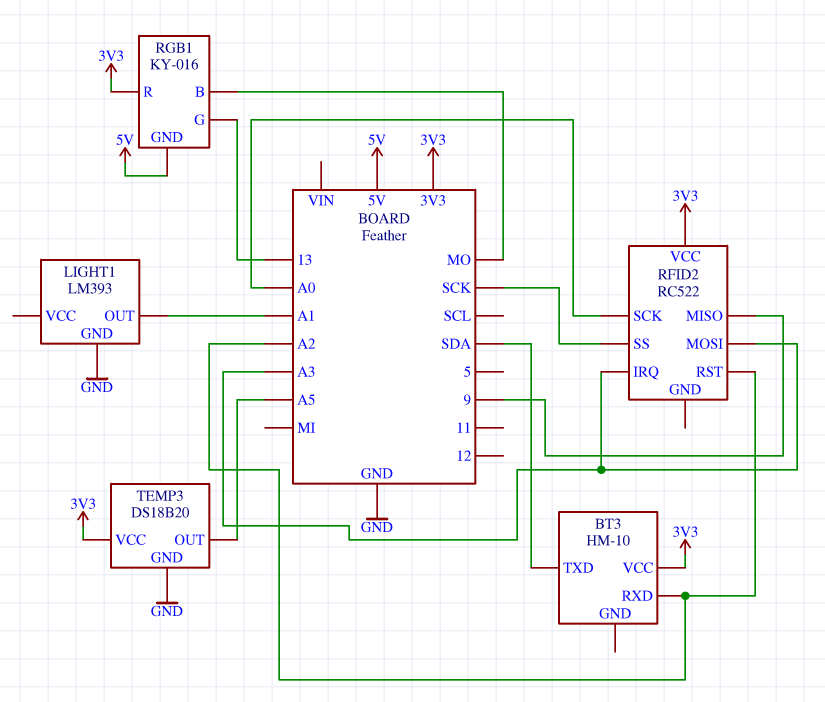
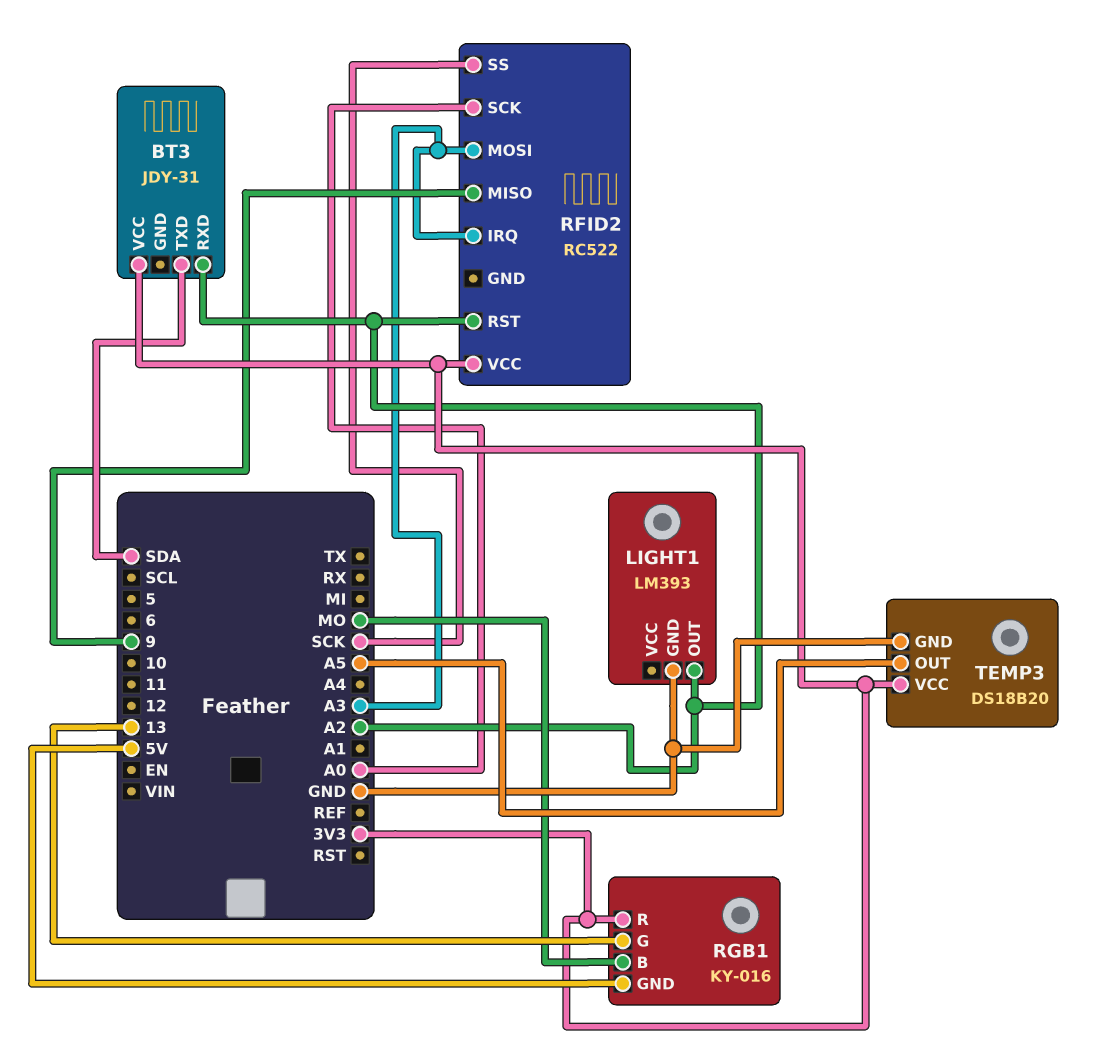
BT3: HM-10 -> JDY-31
LIGHT1 pin OUT: A1 -> A2

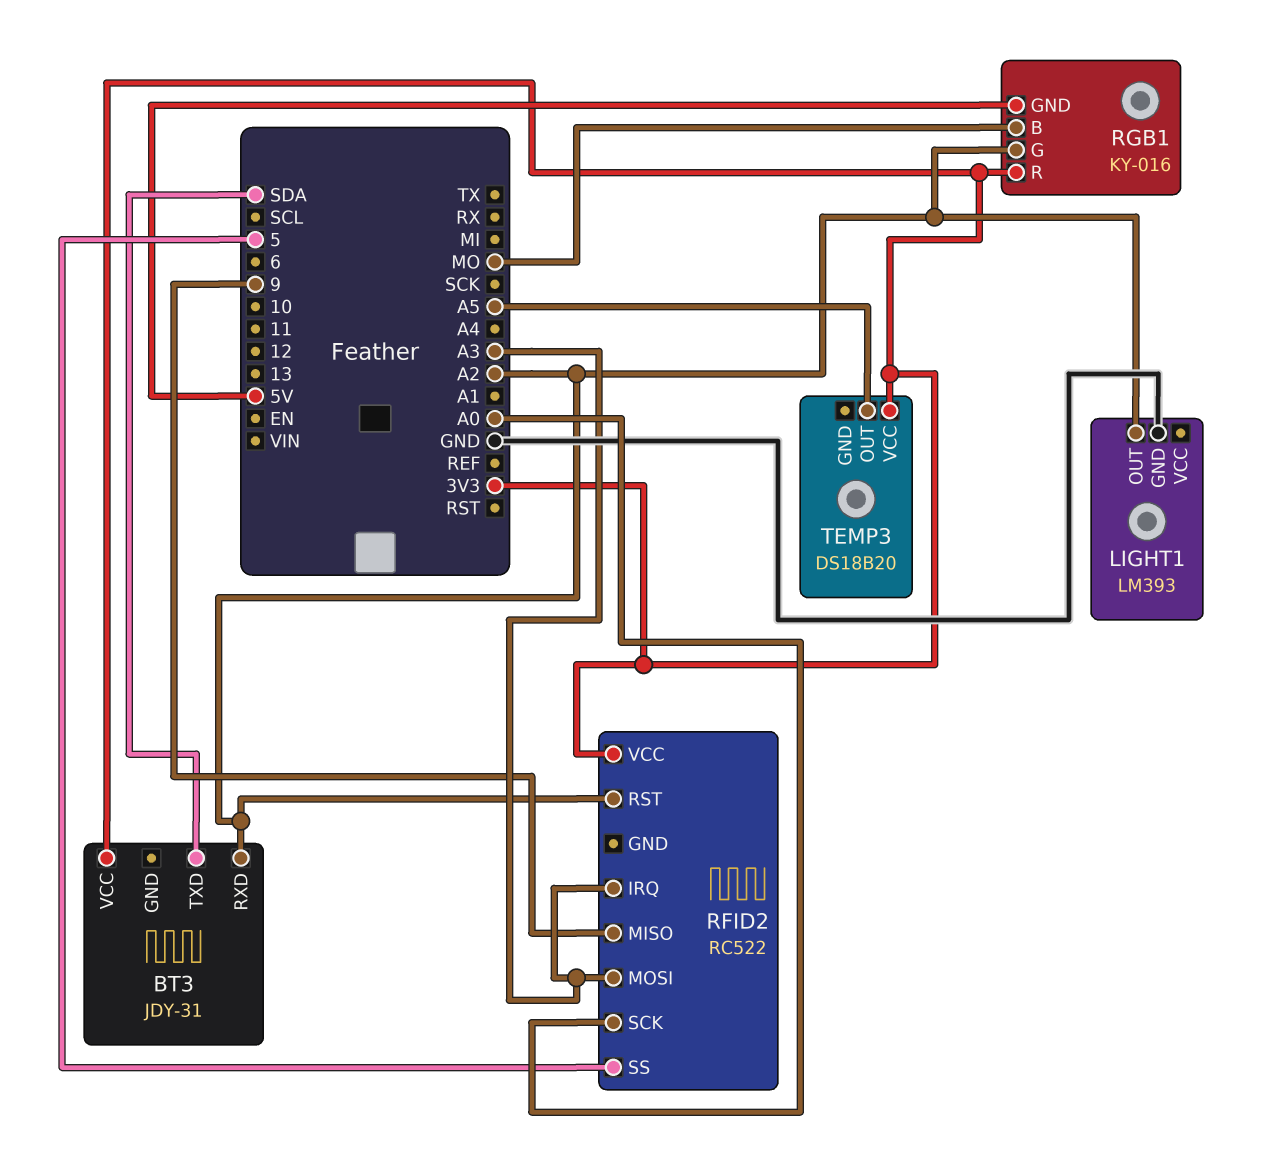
RFID2 pin SS: SCK -> 5
RGB1 pin G: 13 -> A2
TEMP3 pin GND: GND -> none

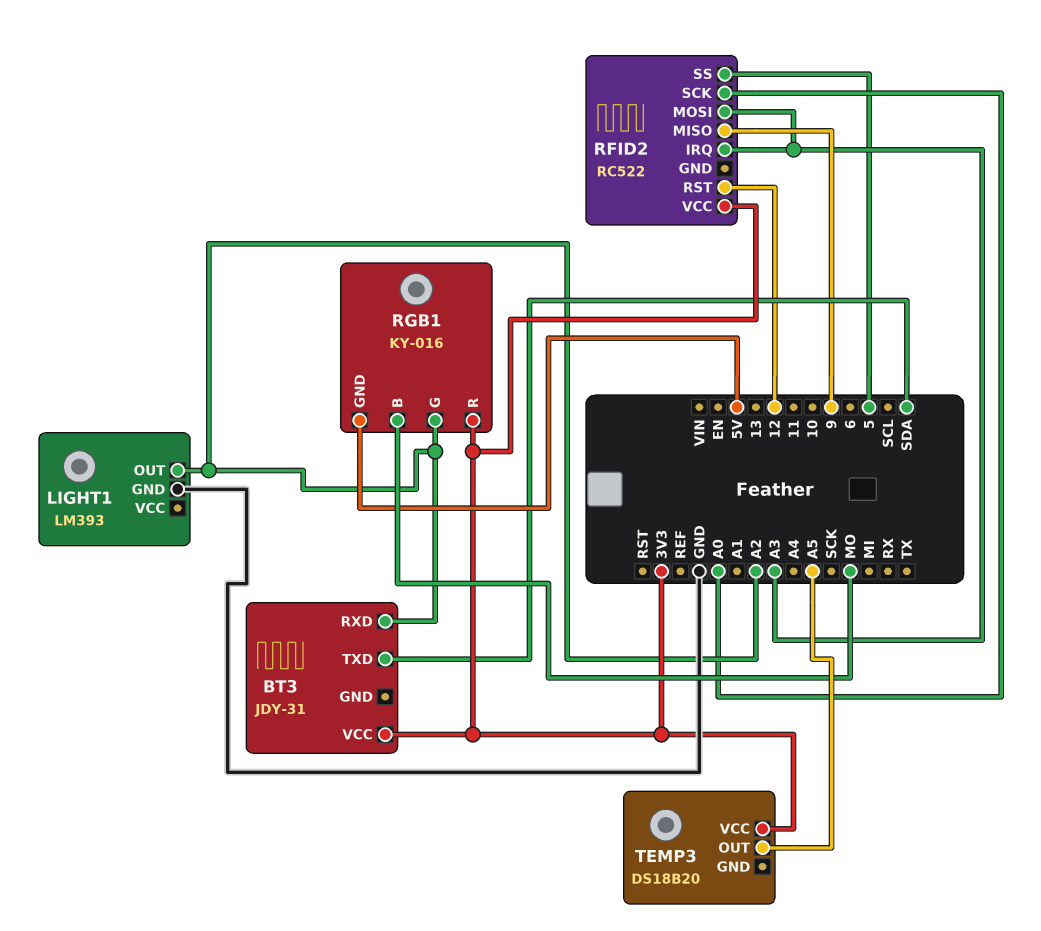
RFID2 pin RST: A2 -> 12

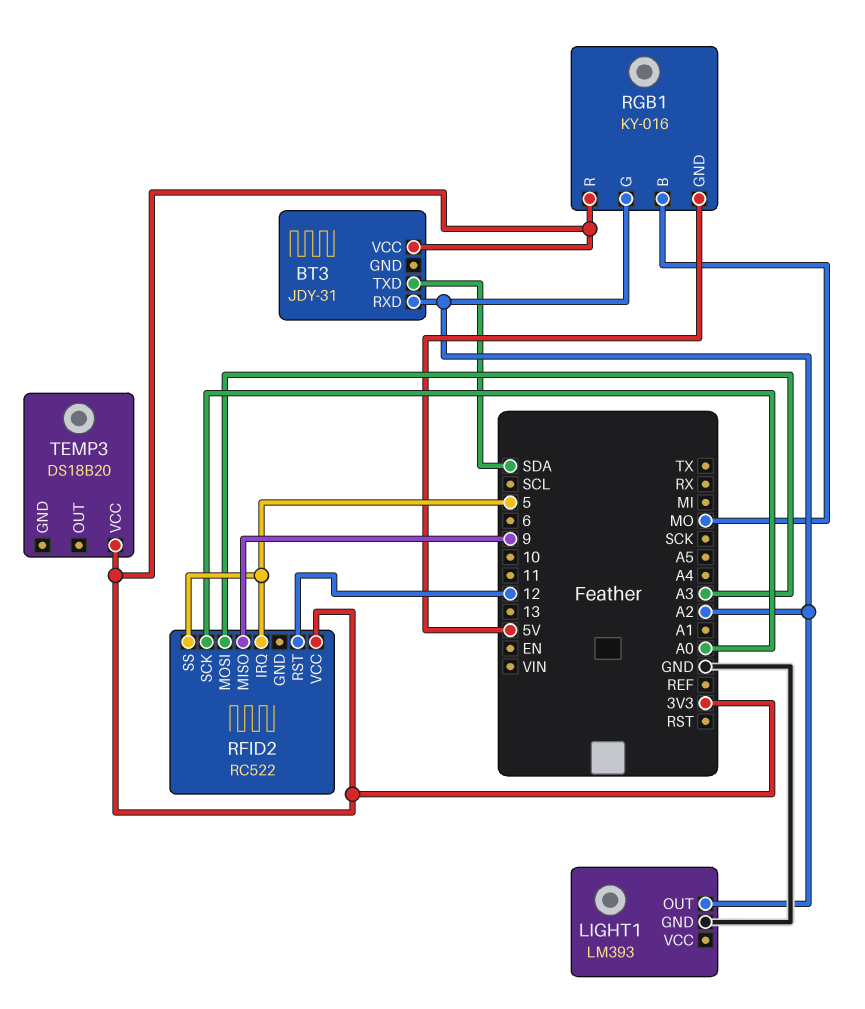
RFID2 pin IRQ: A3 -> 5
TEMP3 pin OUT: A5 -> none

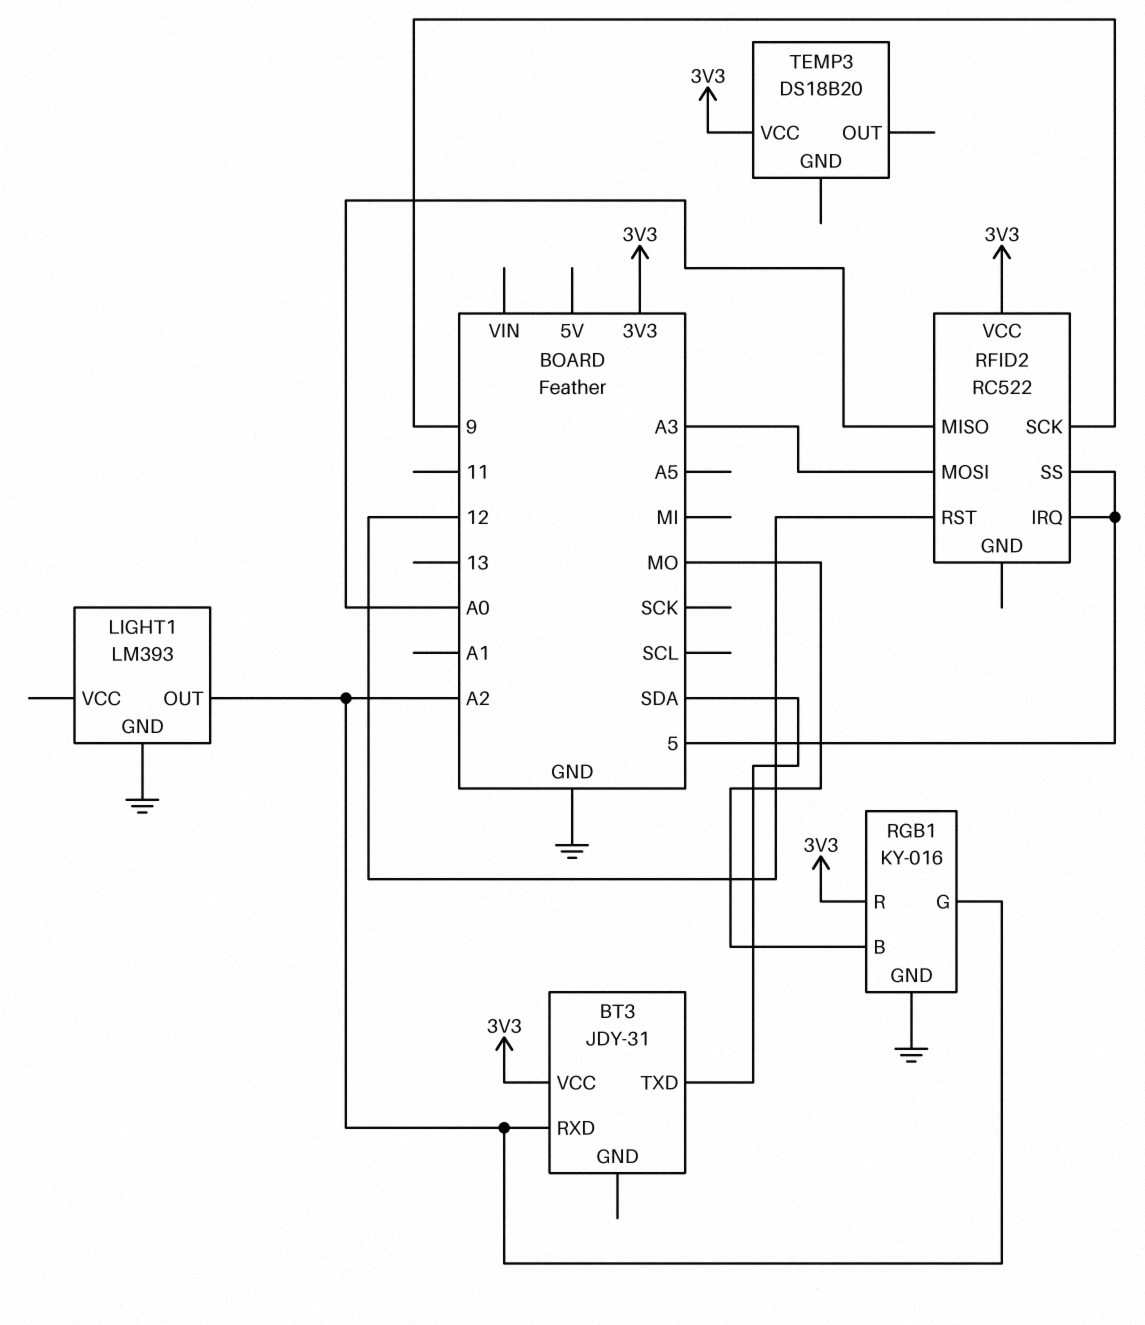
RFID2 pin MISO: 9 -> A0
RFID2 pin SCK: A0 -> 9
RGB1 pin GND: 5V -> GND

